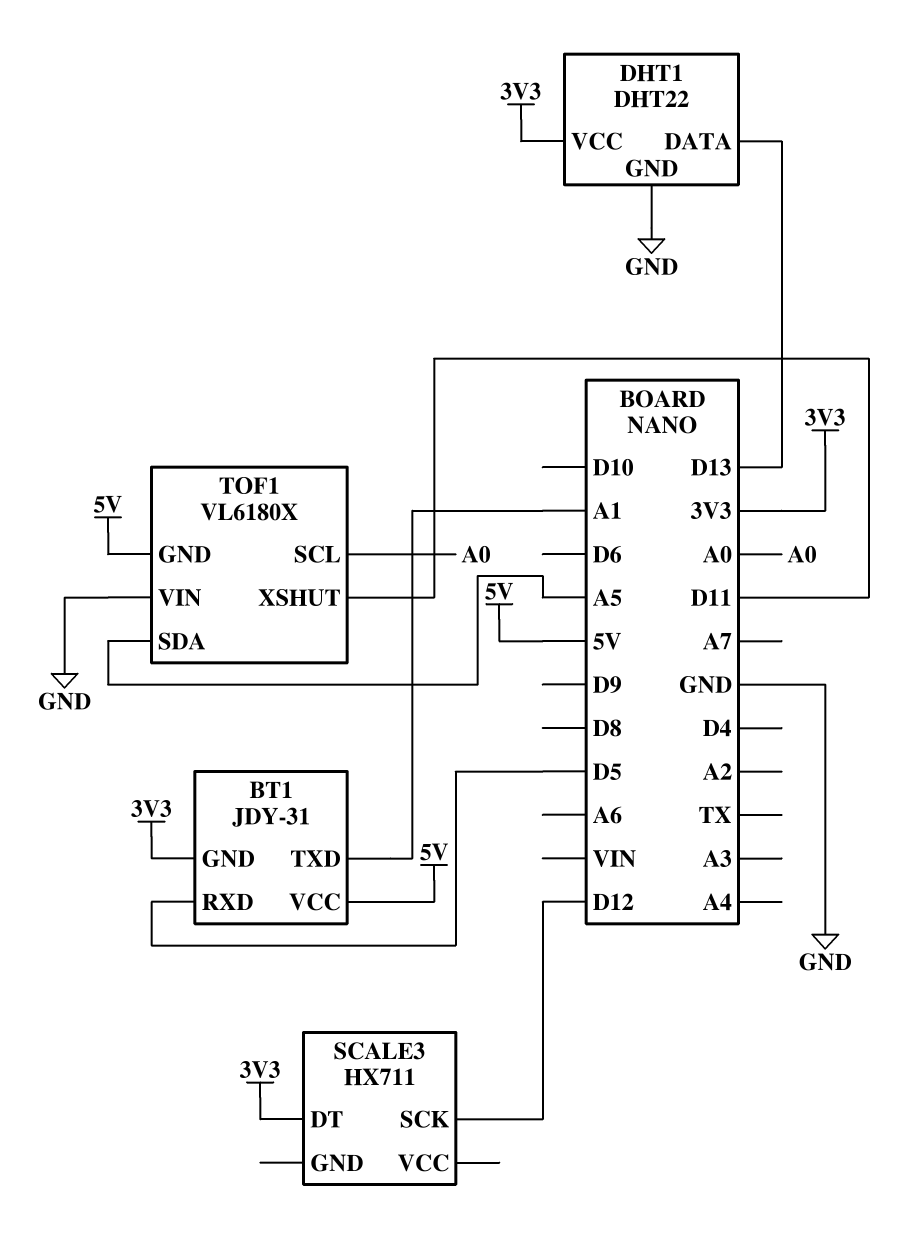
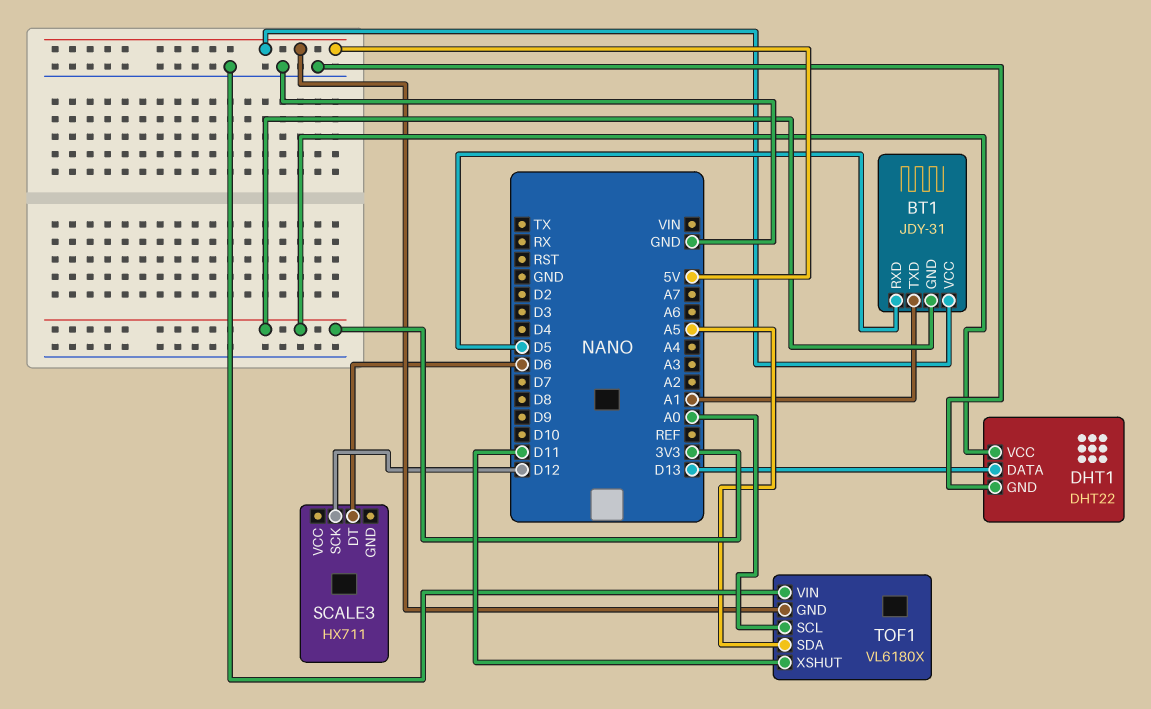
SCALE3 pin DT: 3V3 -> D6

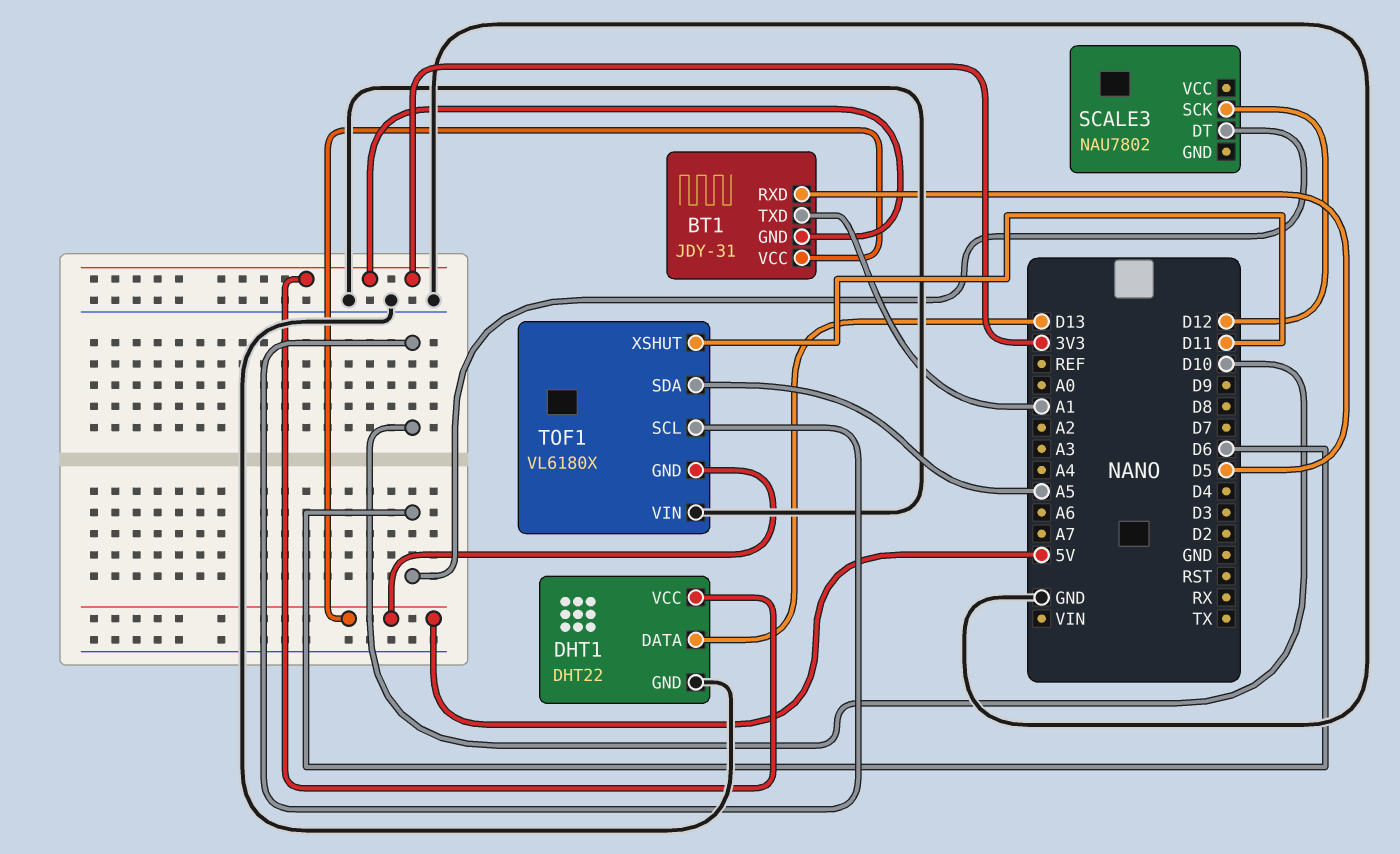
SCALE3: HX711 -> NAU7802
TOF1 pin SCL: A0 -> D10

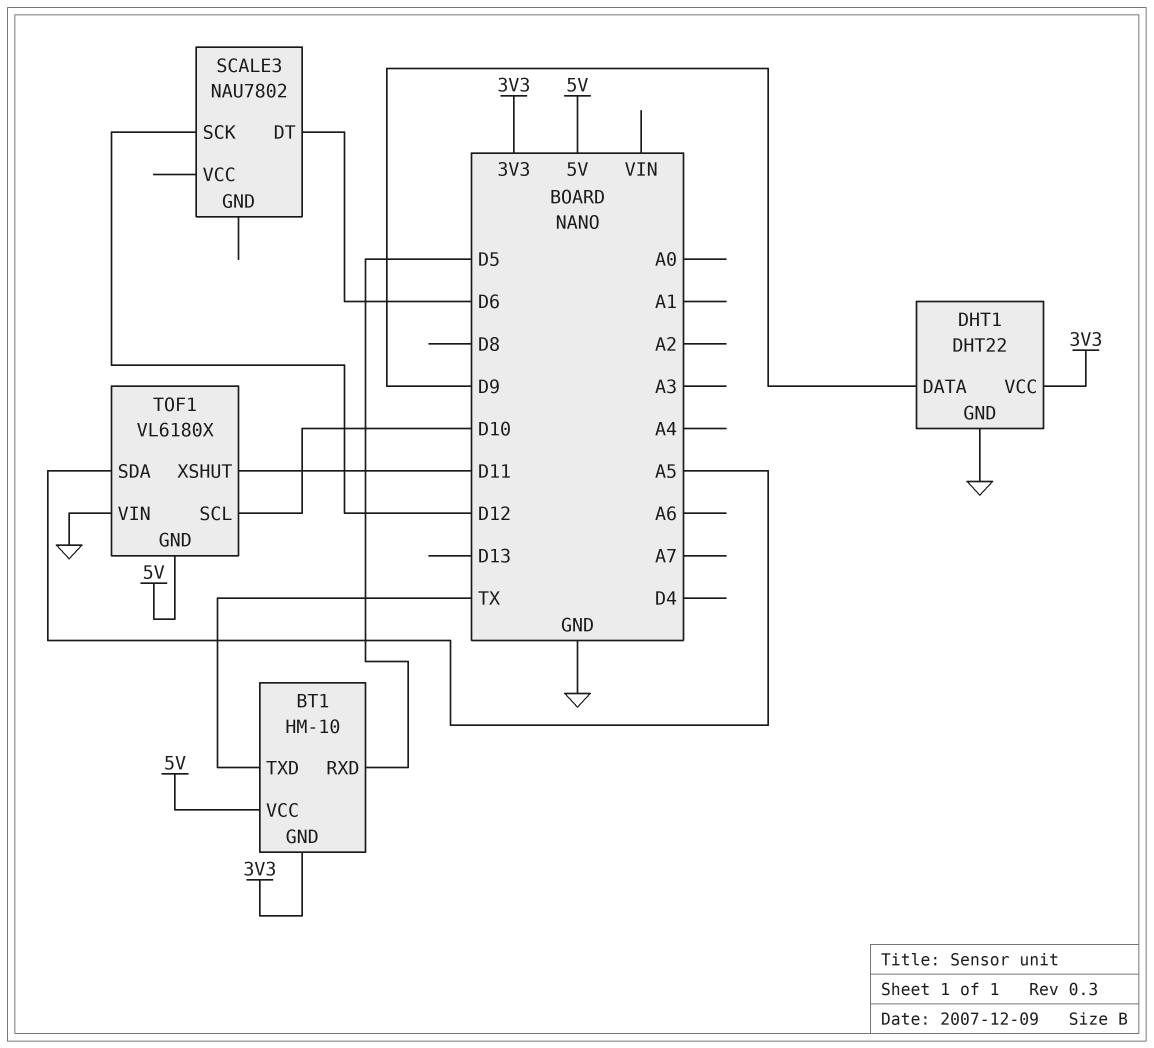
BT1: JDY-31 -> HM-10
BT1 pin TXD: A1 -> TX
DHT1 pin DATA: D13 -> D9

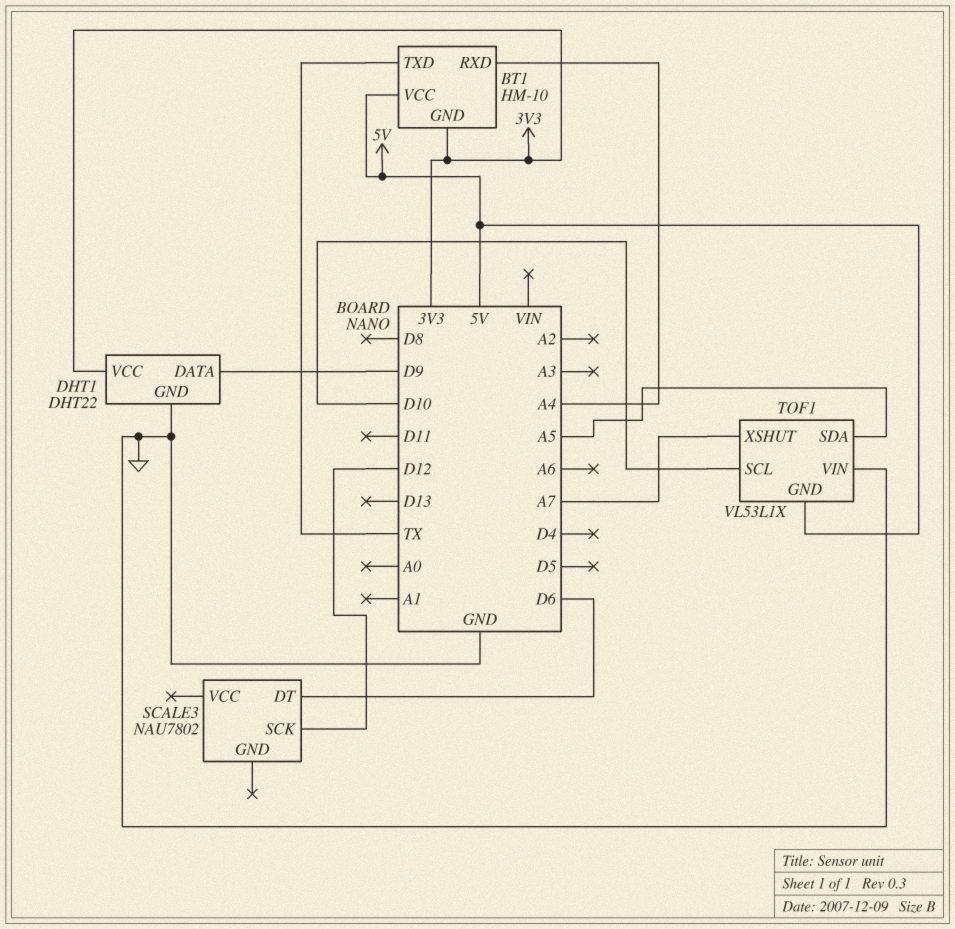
BT1 pin RXD: D5 -> A4
TOF1: VL6180X -> VL53L1X
TOF1 pin XSHUT: D11 -> A7

